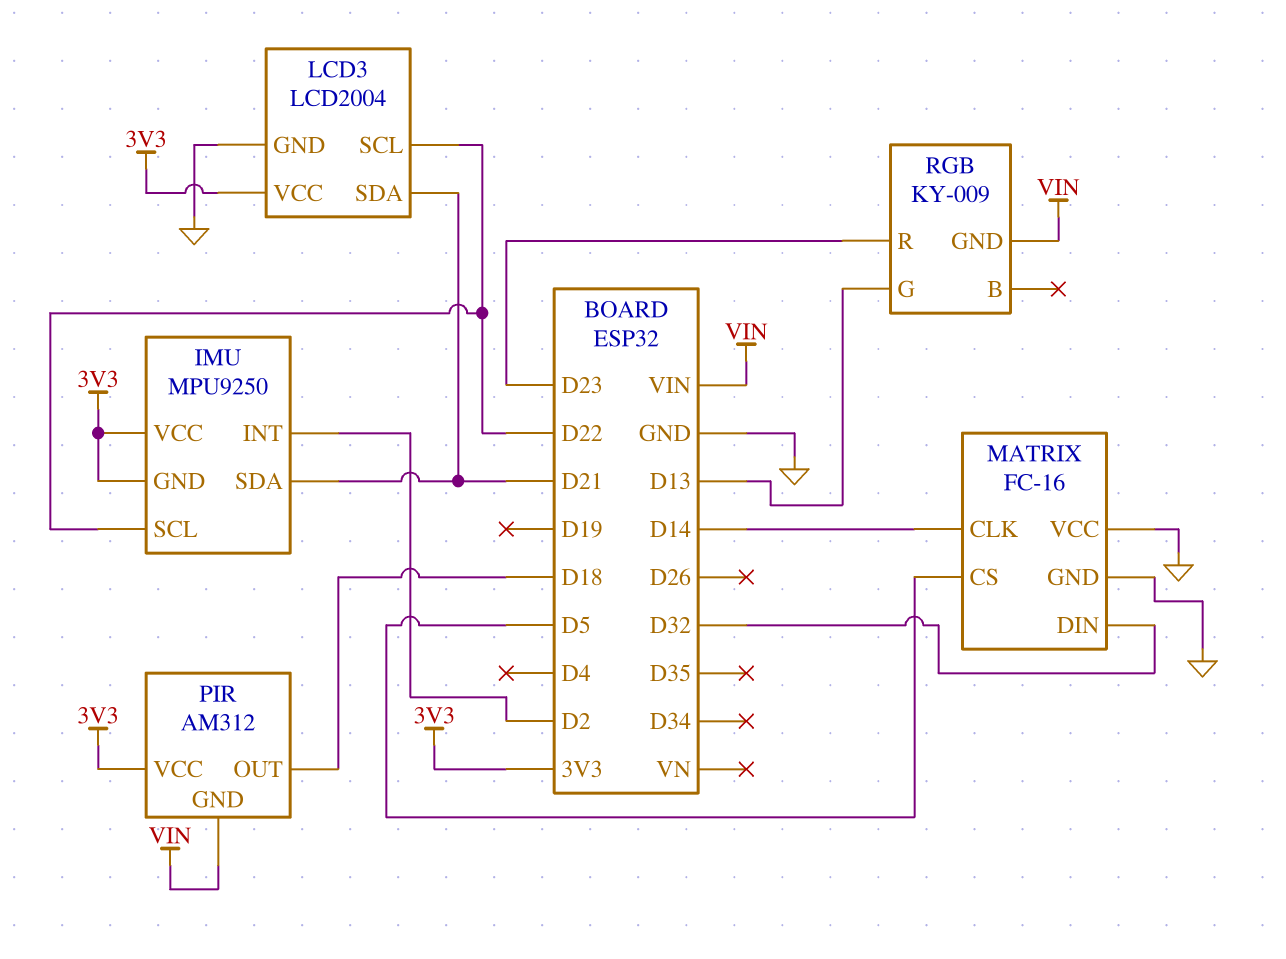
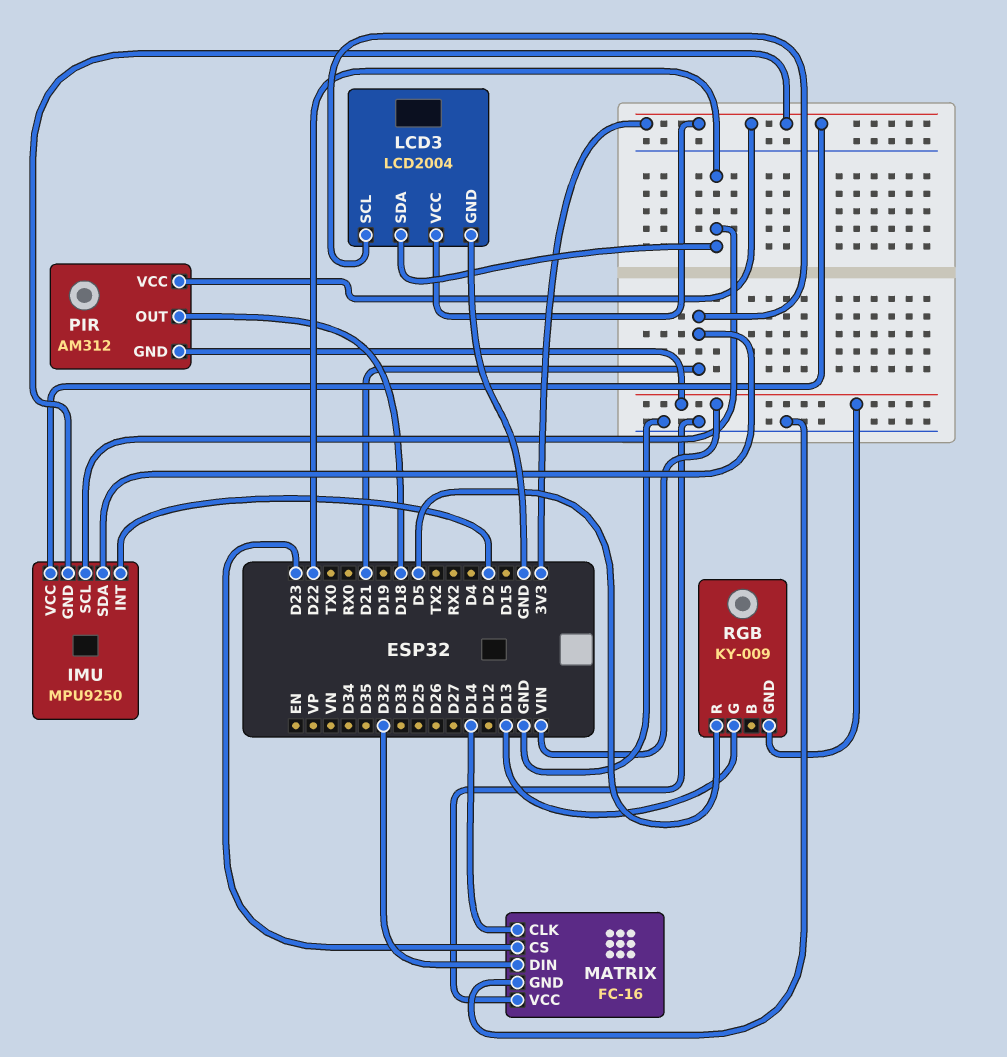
LCD3 pin SCL: D22 -> D21
LCD3 pin SDA: D21 -> D22
MATRIX pin CS: D5 -> D23
RGB pin R: D23 -> D5

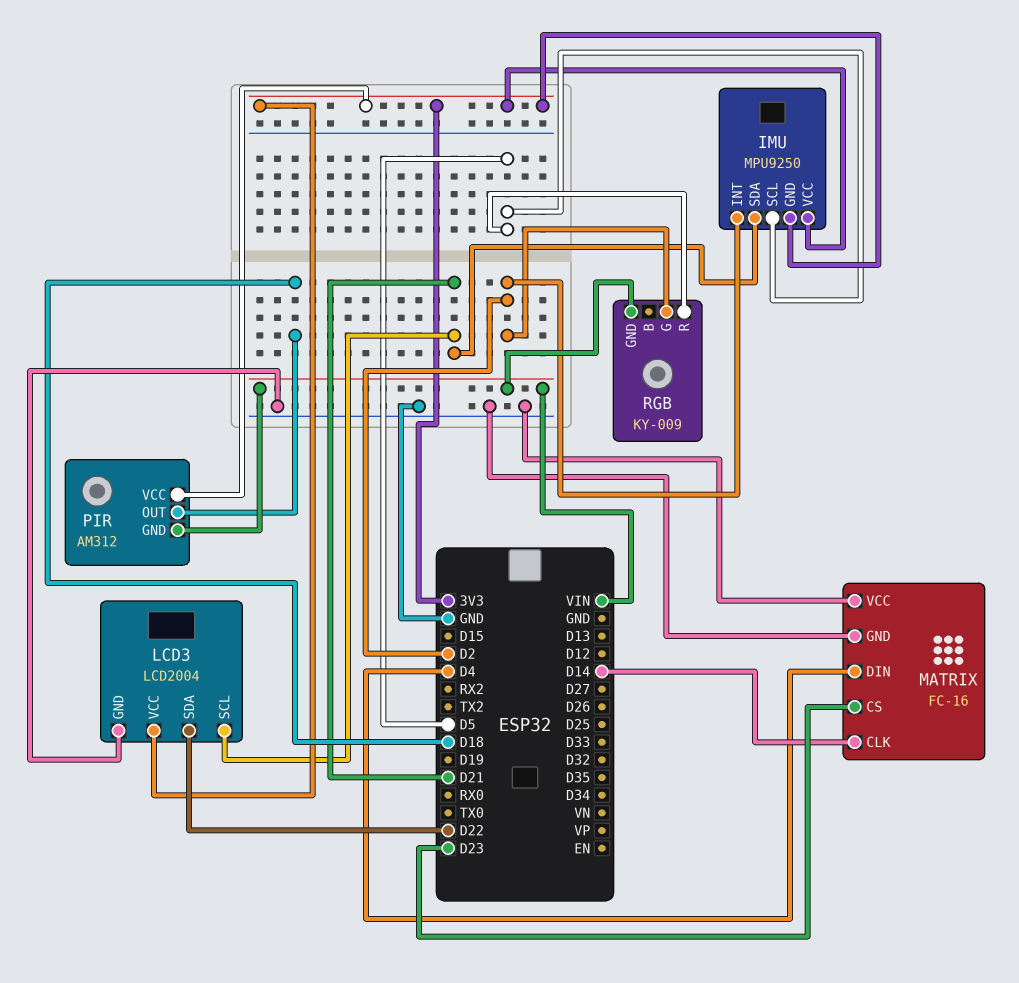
IMU pin SCL: D22 -> D5
MATRIX pin DIN: D32 -> D4
RGB pin G: D13 -> D2

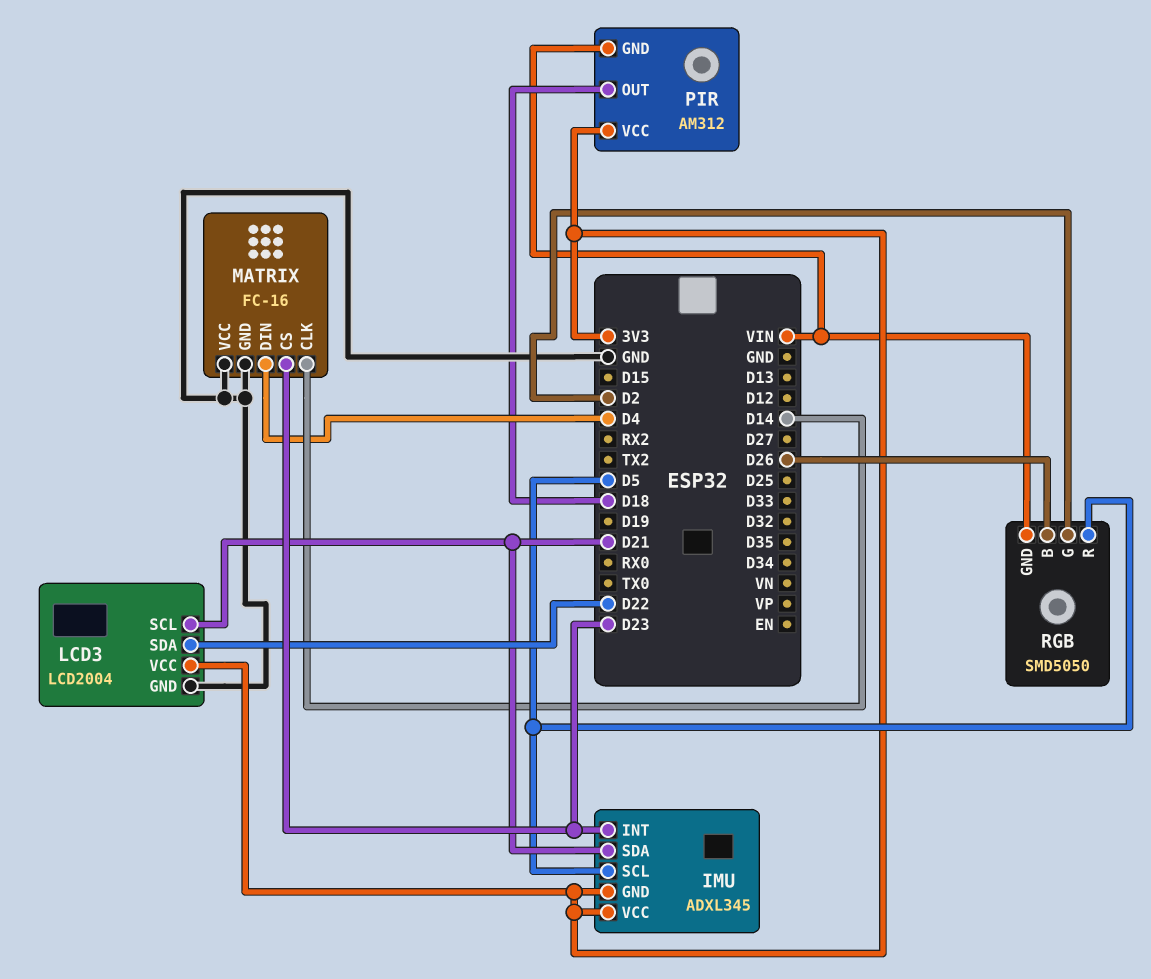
IMU: MPU9250 -> ADXL345
IMU pin INT: D2 -> D23
RGB: KY-009 -> SMD5050
RGB pin B: none -> D26

